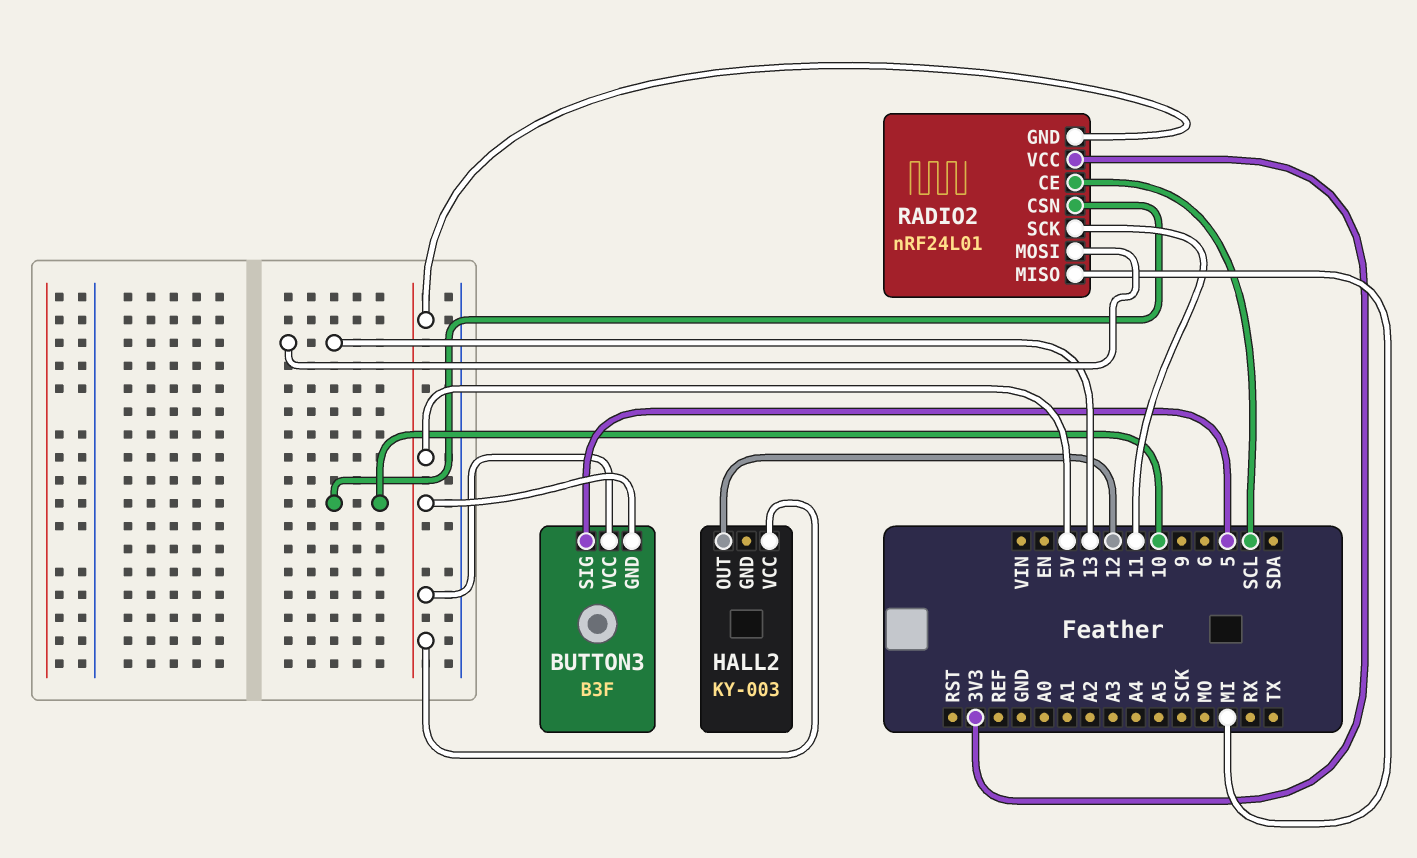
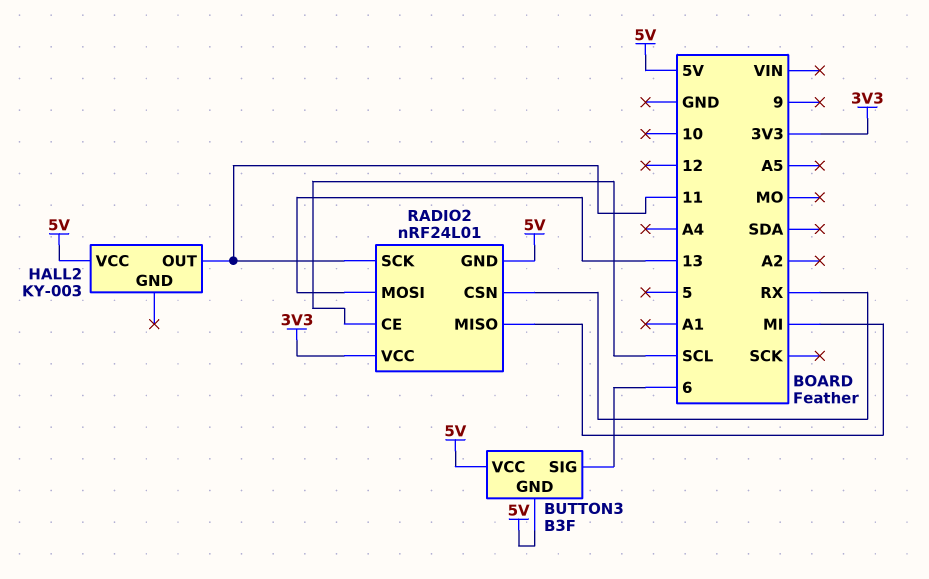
BUTTON3 pin SIG: 5 -> 6
HALL2 pin OUT: 12 -> 11
RADIO2 pin CSN: 10 -> RX

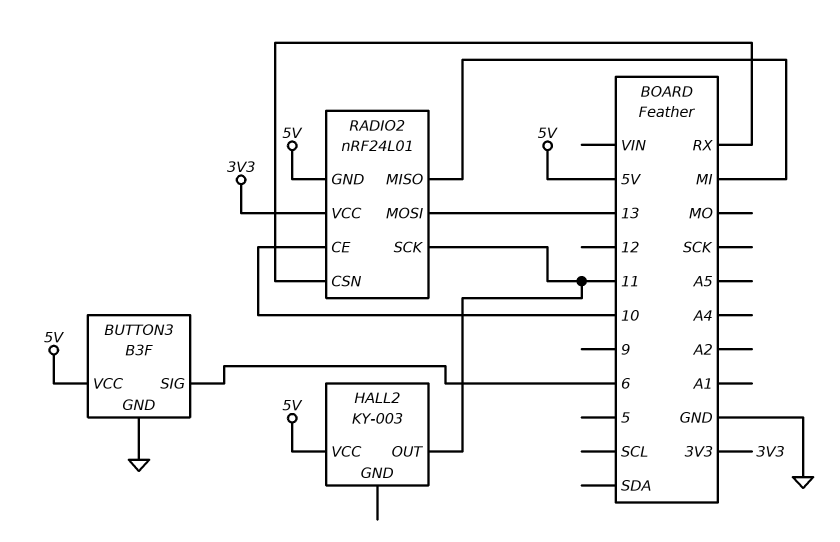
BUTTON3 pin GND: 5V -> GND
RADIO2 pin CE: SCL -> 10

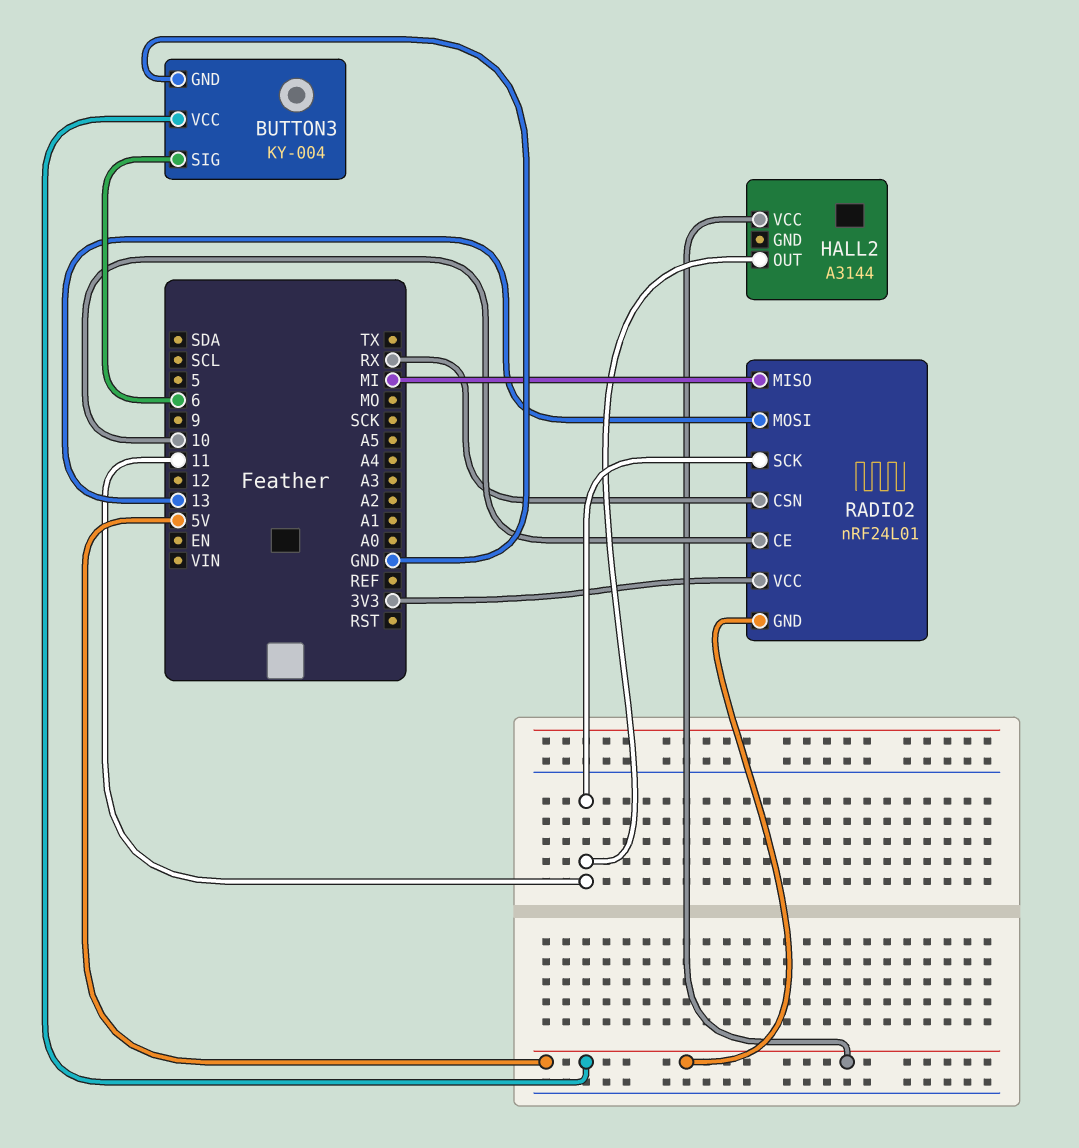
BUTTON3: B3F -> KY-004
HALL2: KY-003 -> A3144

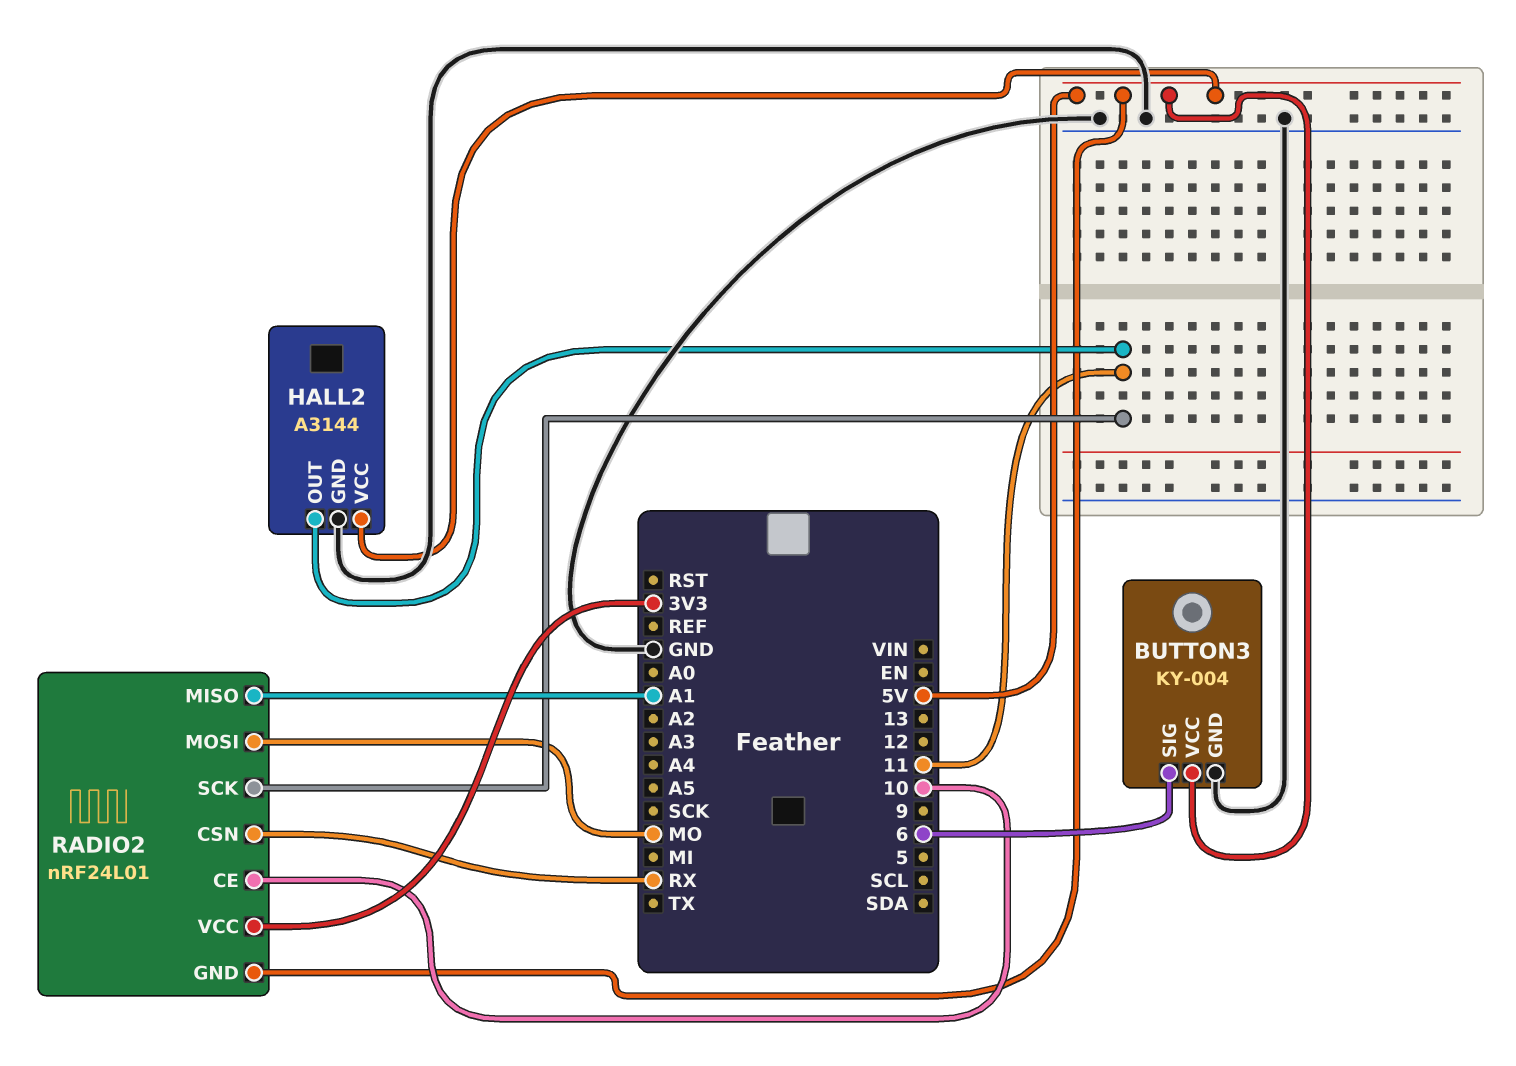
HALL2 pin GND: none -> GND
RADIO2 pin MISO: MI -> A1
RADIO2 pin MOSI: 13 -> MO

